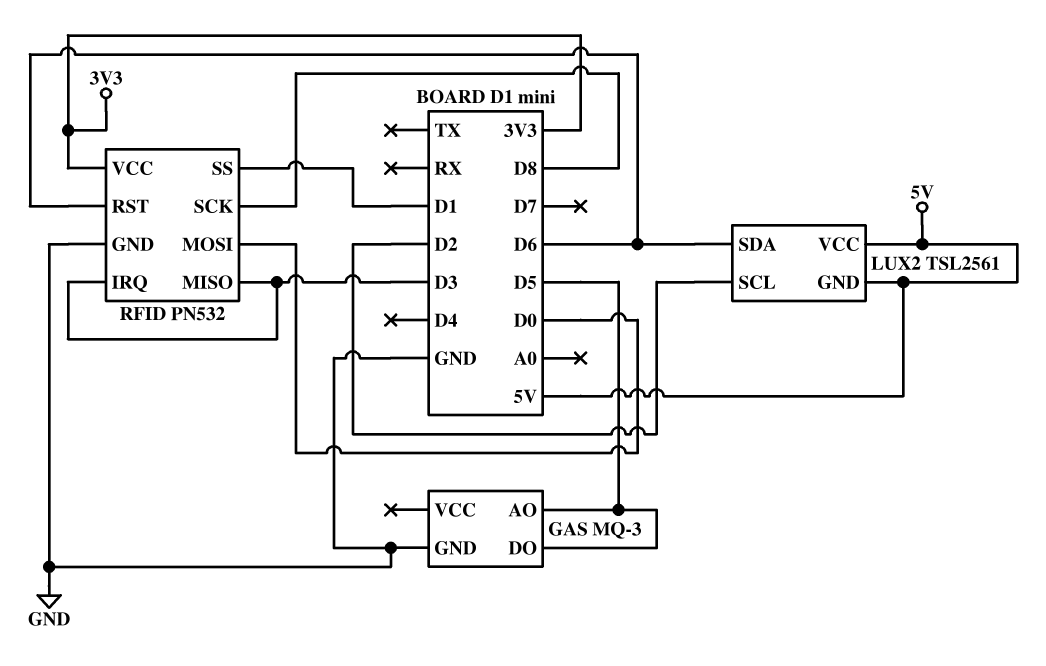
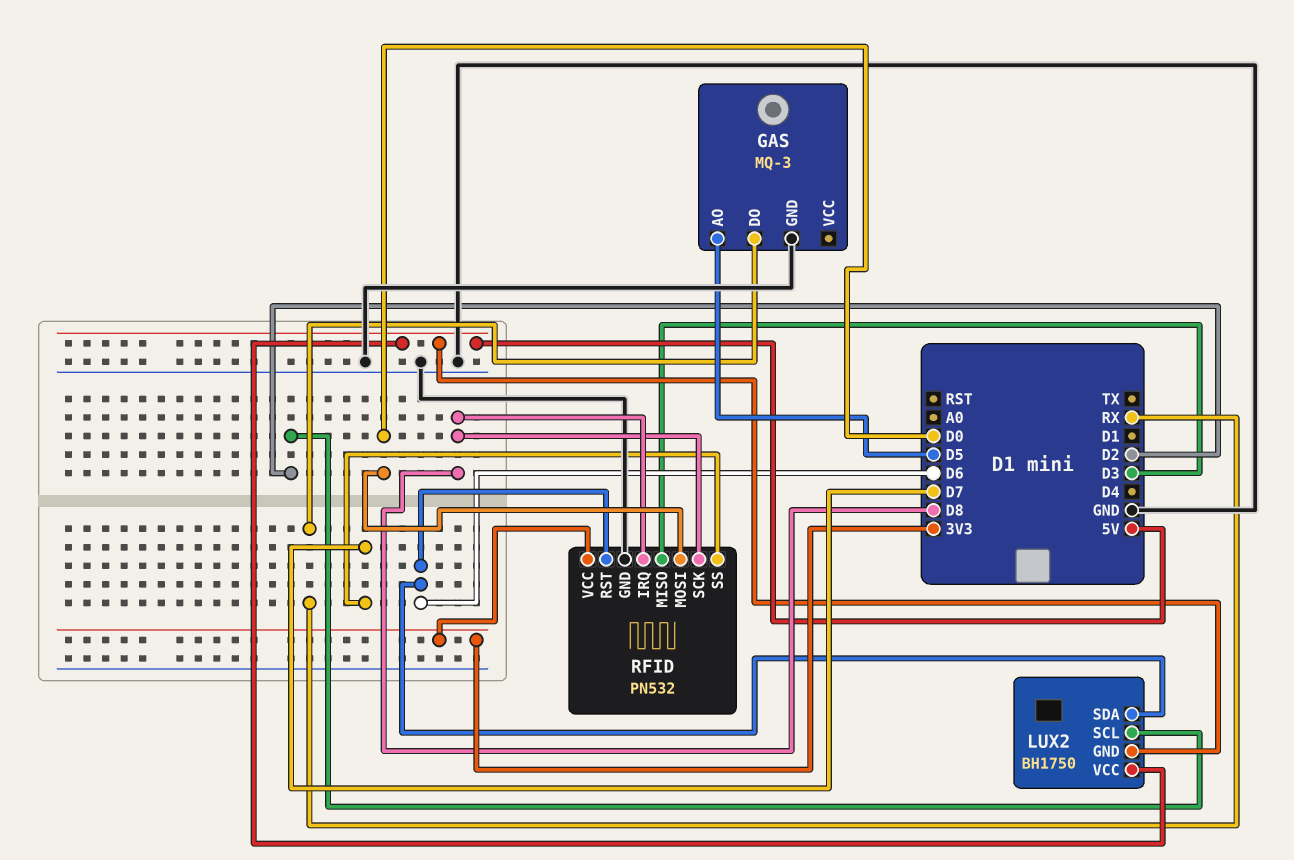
GAS pin DO: D5 -> RX
LUX2: TSL2561 -> BH1750
RFID pin IRQ: D3 -> D8
RFID pin SS: D1 -> D7

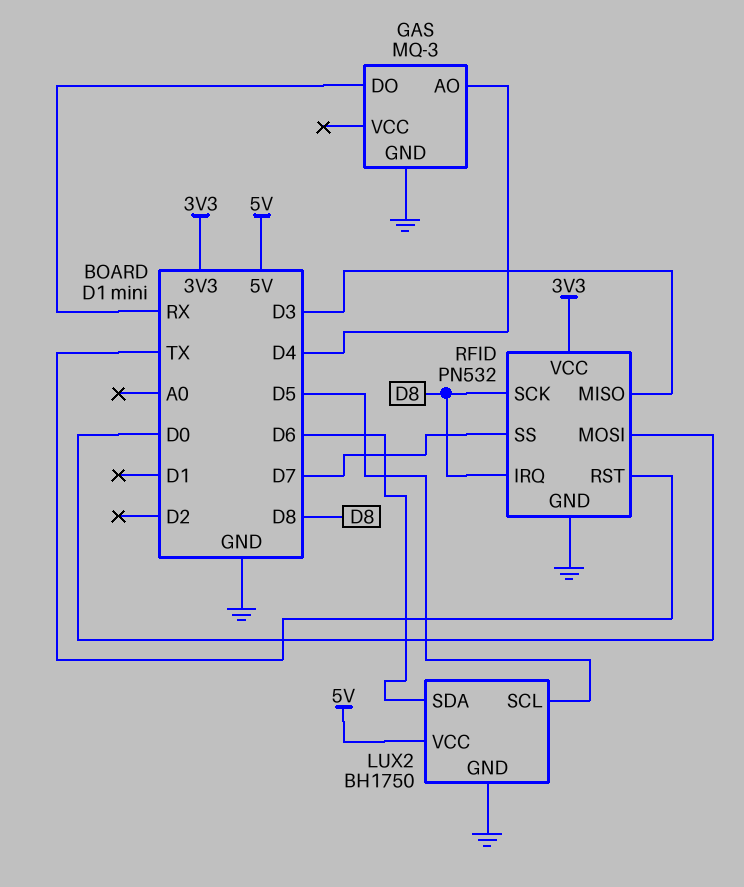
GAS pin AO: D5 -> D4
LUX2 pin GND: 5V -> GND
LUX2 pin SCL: D2 -> D5
RFID pin RST: D6 -> TX

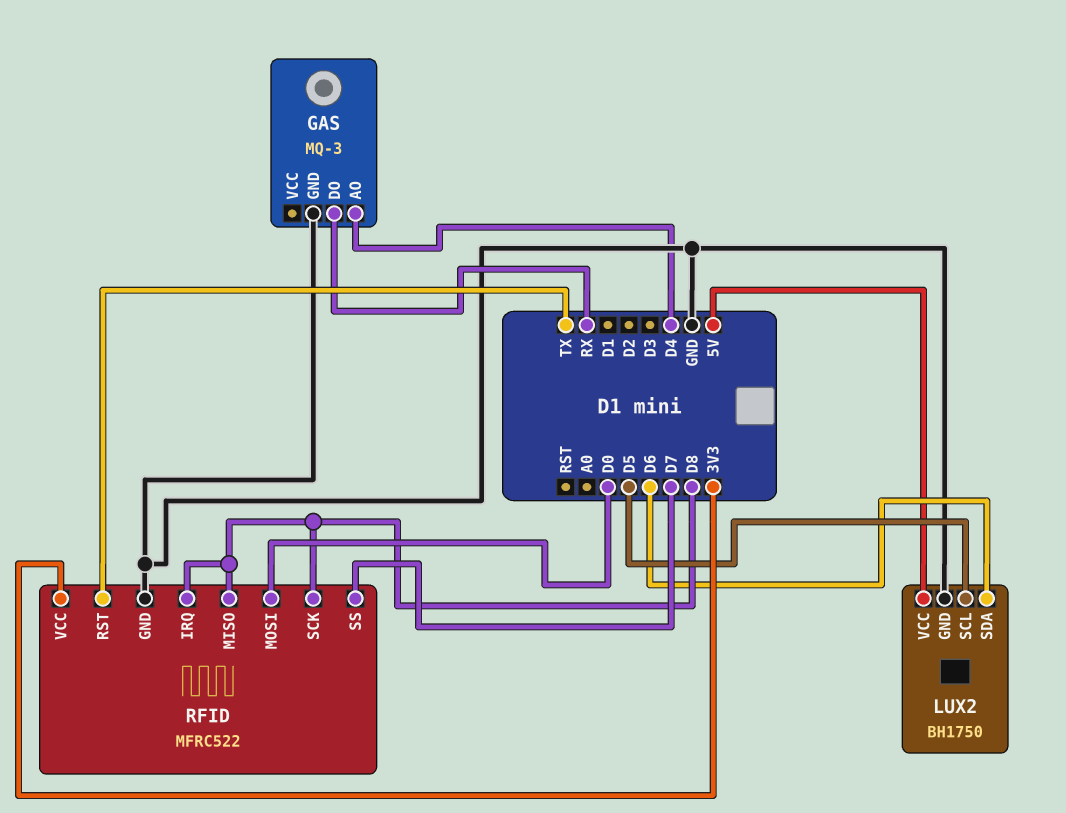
RFID: PN532 -> MFRC522
RFID pin MISO: D3 -> D8

